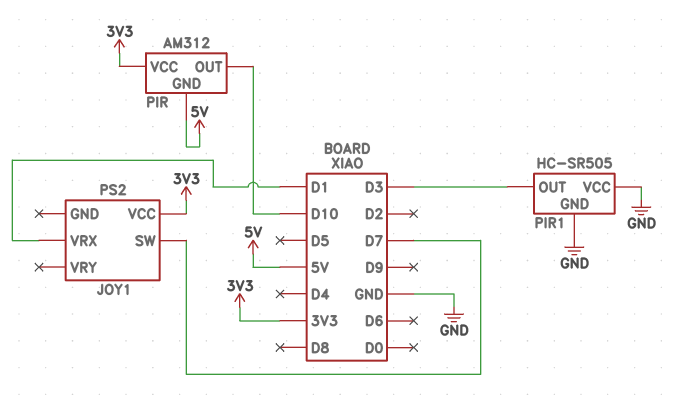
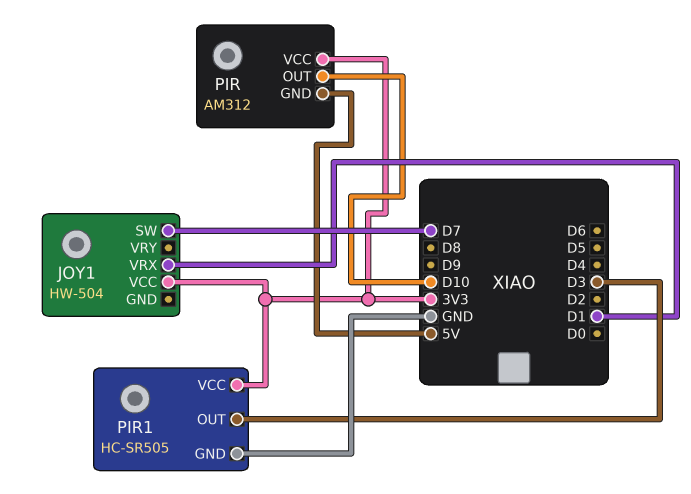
JOY1: PS2 -> HW-504
PIR1 pin VCC: GND -> 3V3

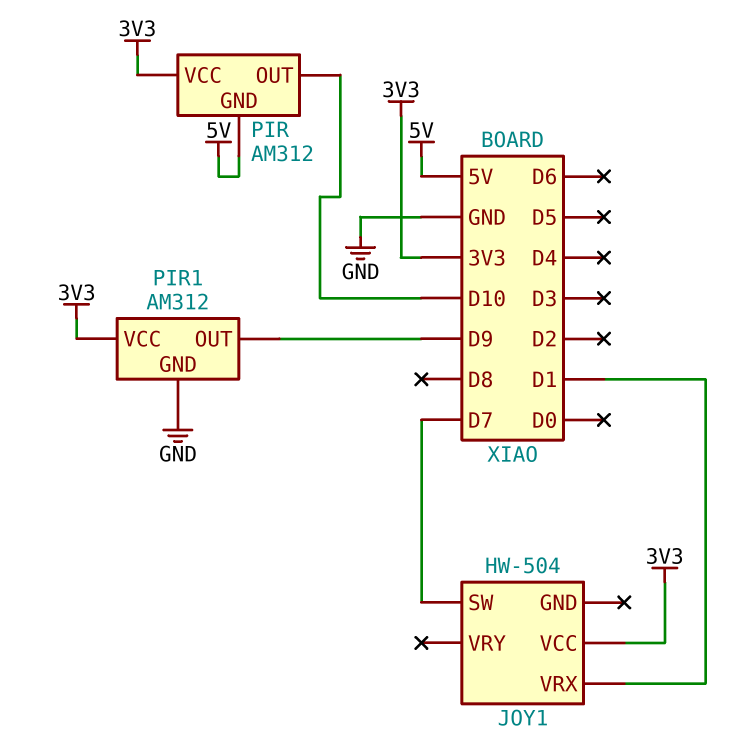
PIR1: HC-SR505 -> AM312
PIR1 pin OUT: D3 -> D9

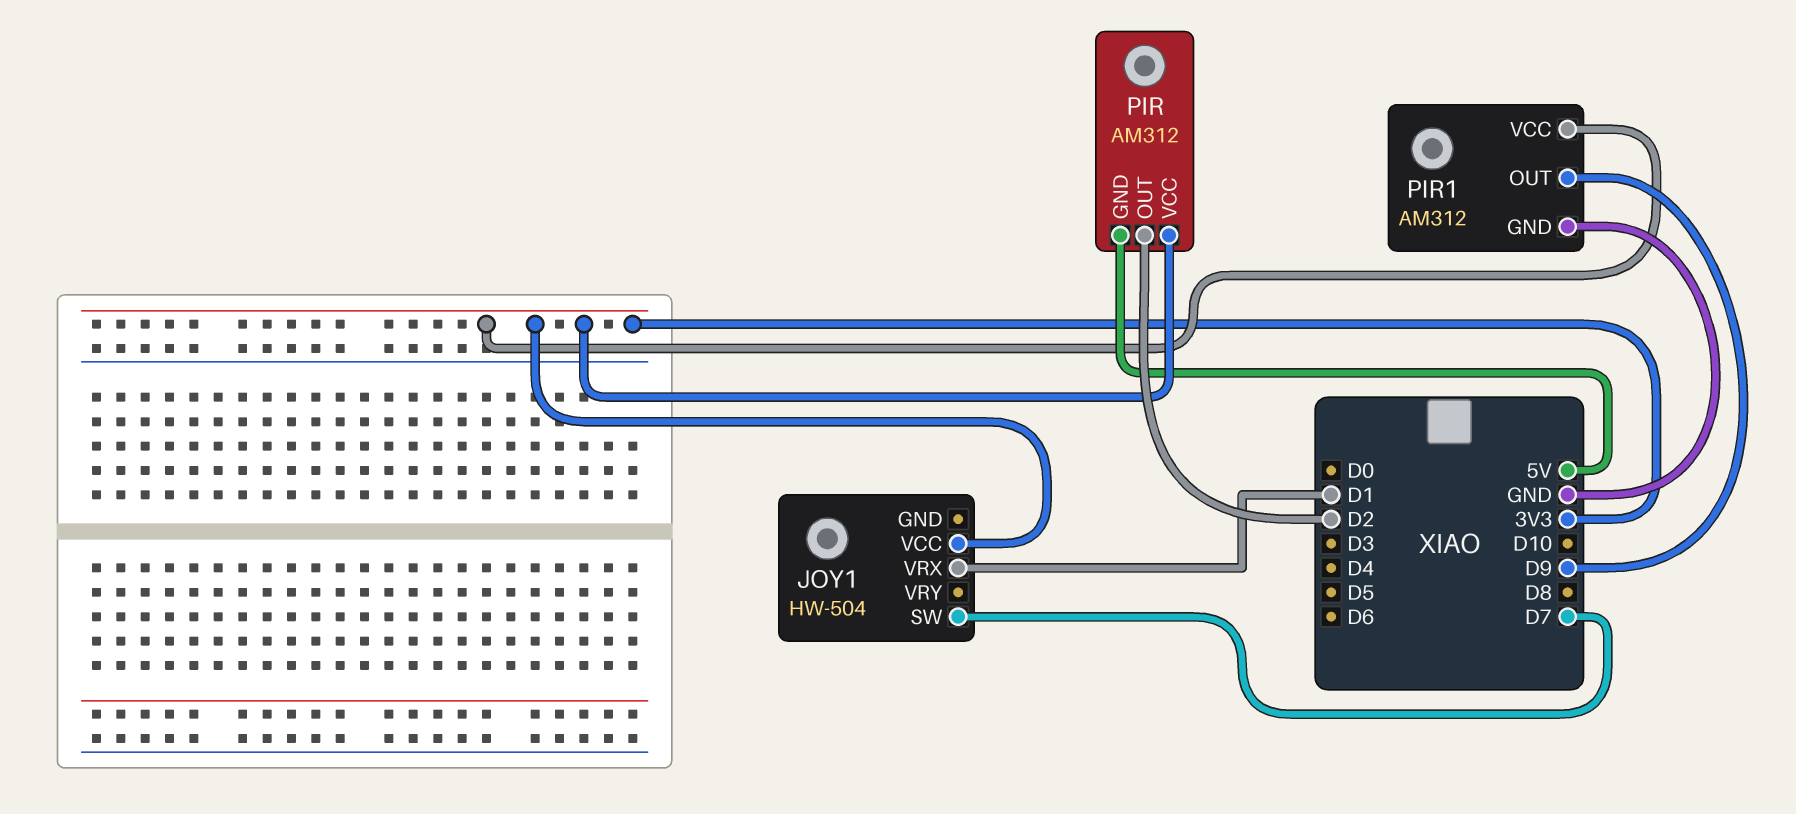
PIR pin OUT: D10 -> D2

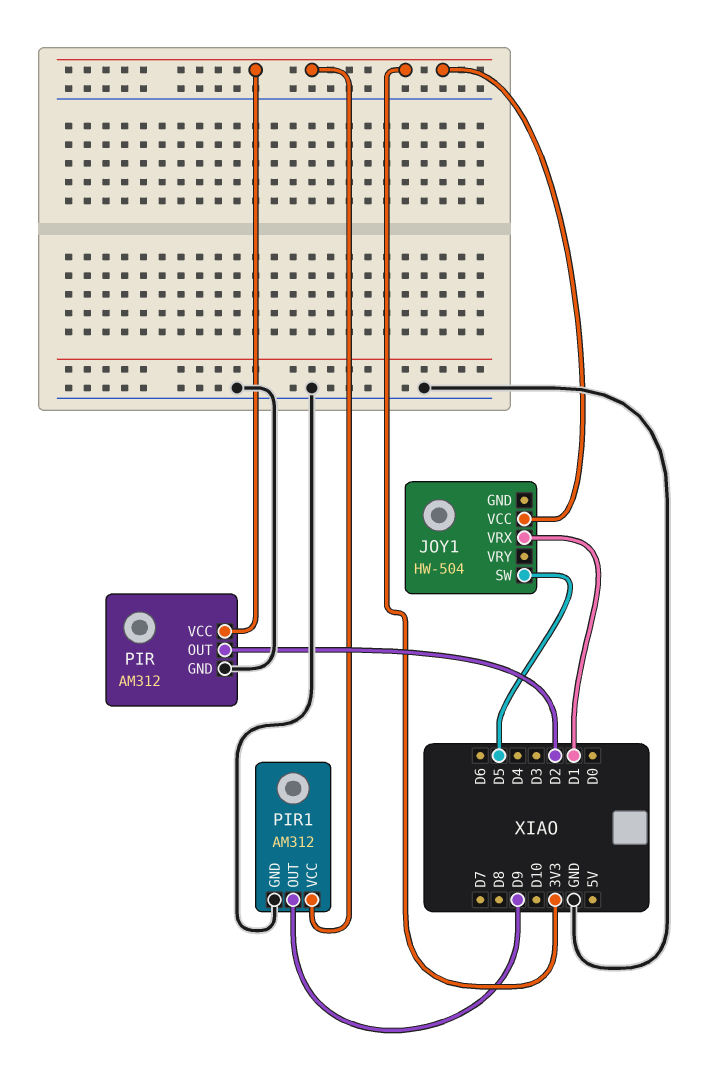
JOY1 pin SW: D7 -> D5
PIR pin GND: 5V -> GND

